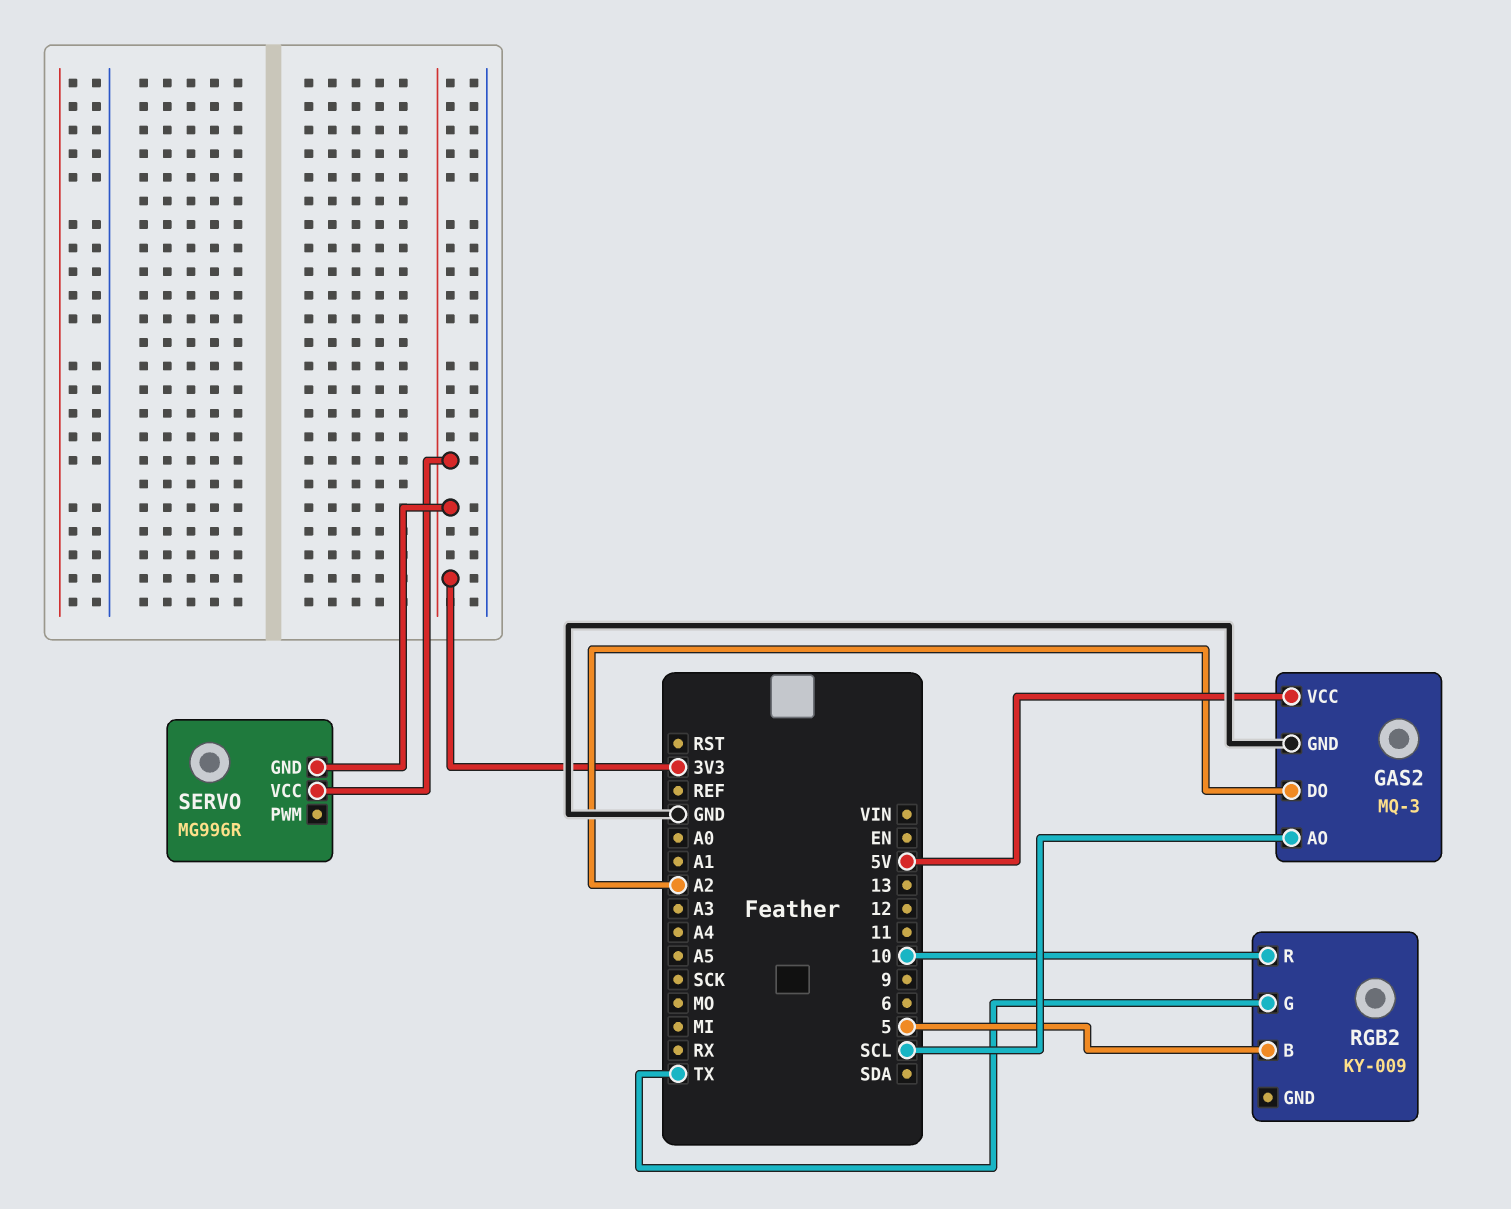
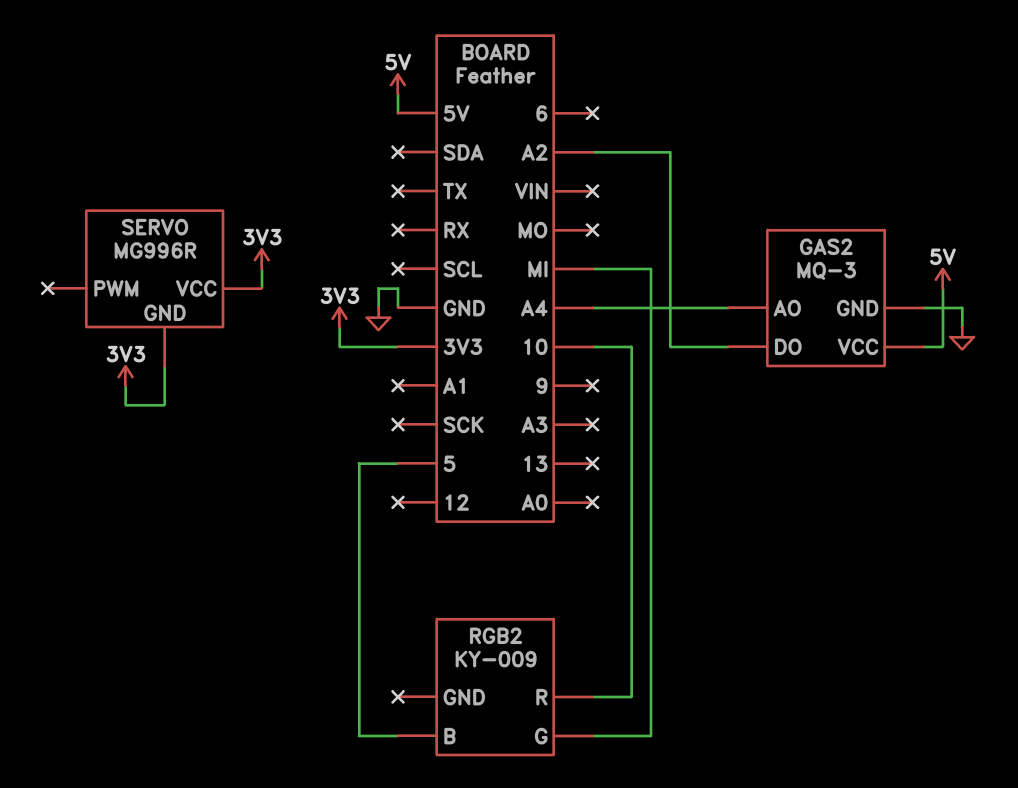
GAS2 pin AO: SCL -> A4
RGB2 pin G: TX -> MI

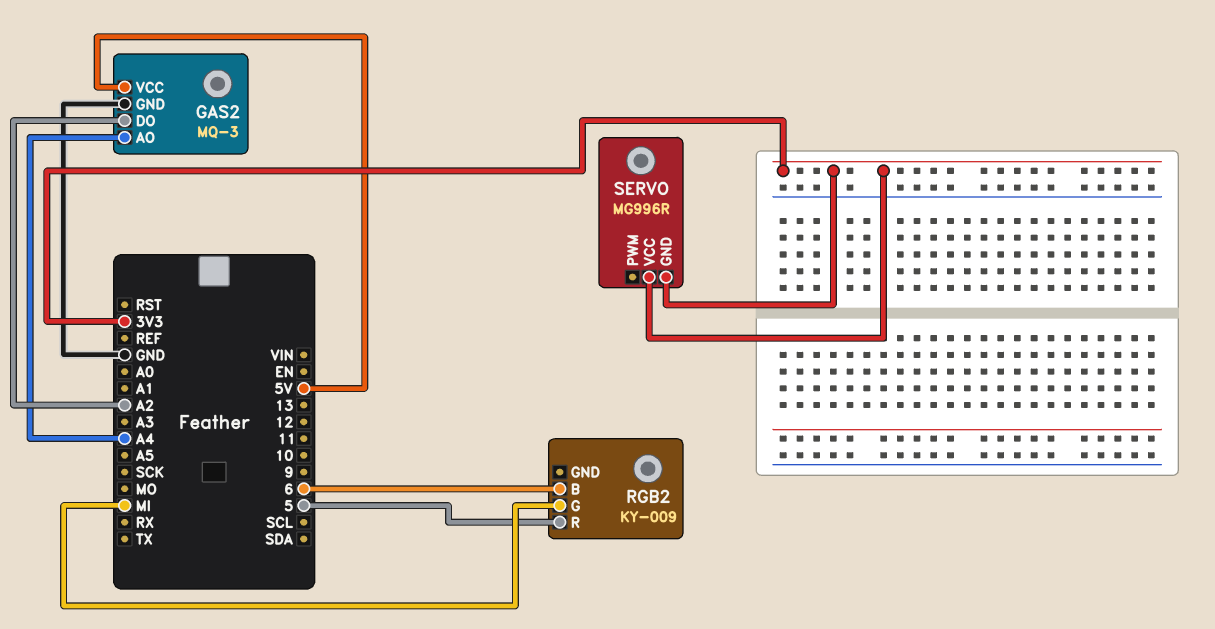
RGB2 pin B: 5 -> 6
RGB2 pin R: 10 -> 5

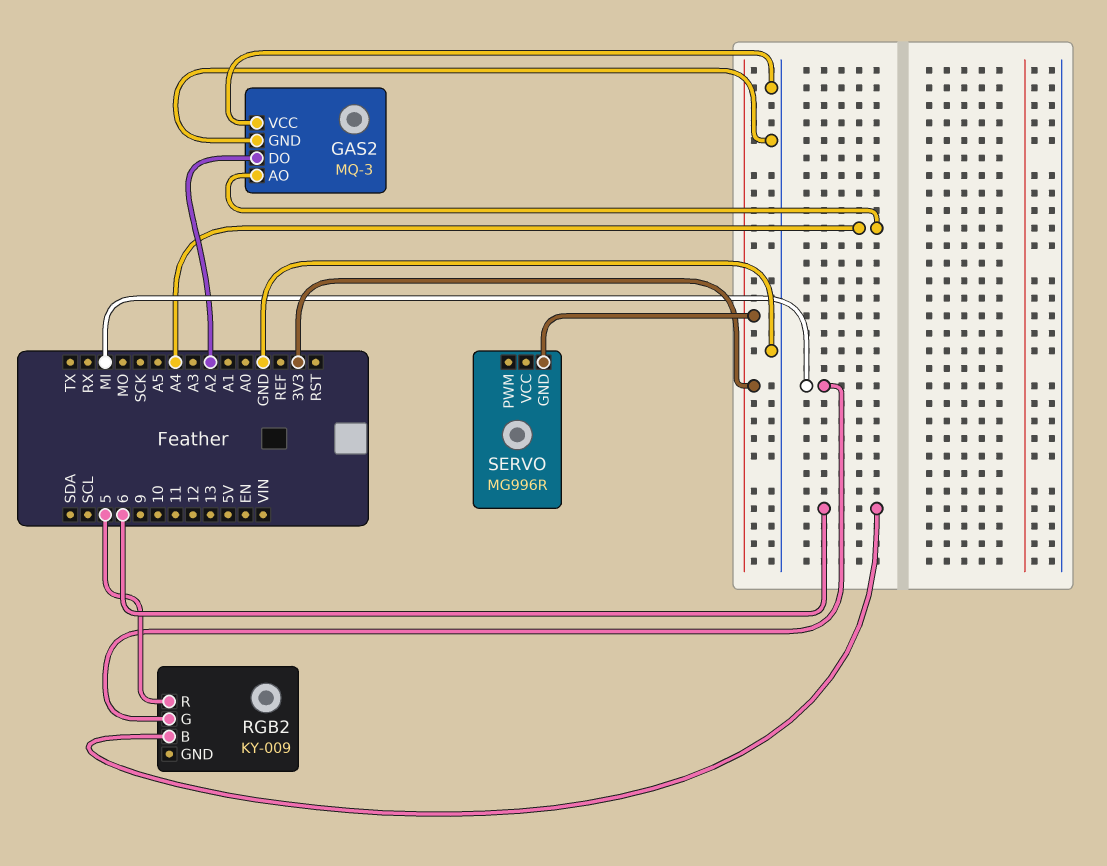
GAS2 pin VCC: 5V -> GND
SERVO pin VCC: 3V3 -> none

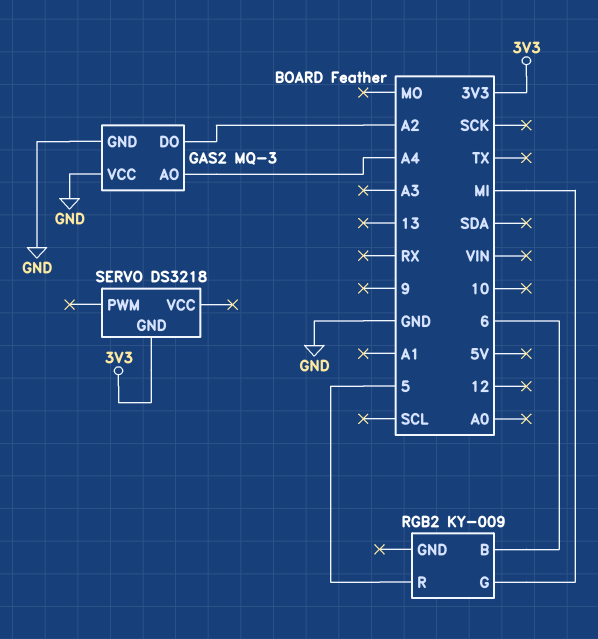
SERVO: MG996R -> DS3218

